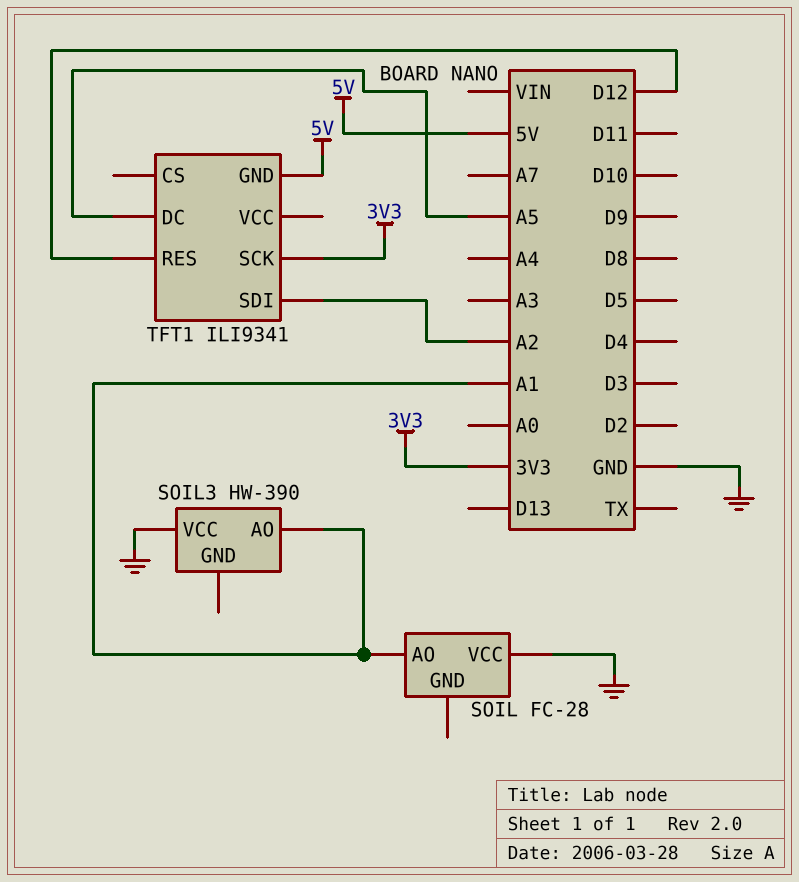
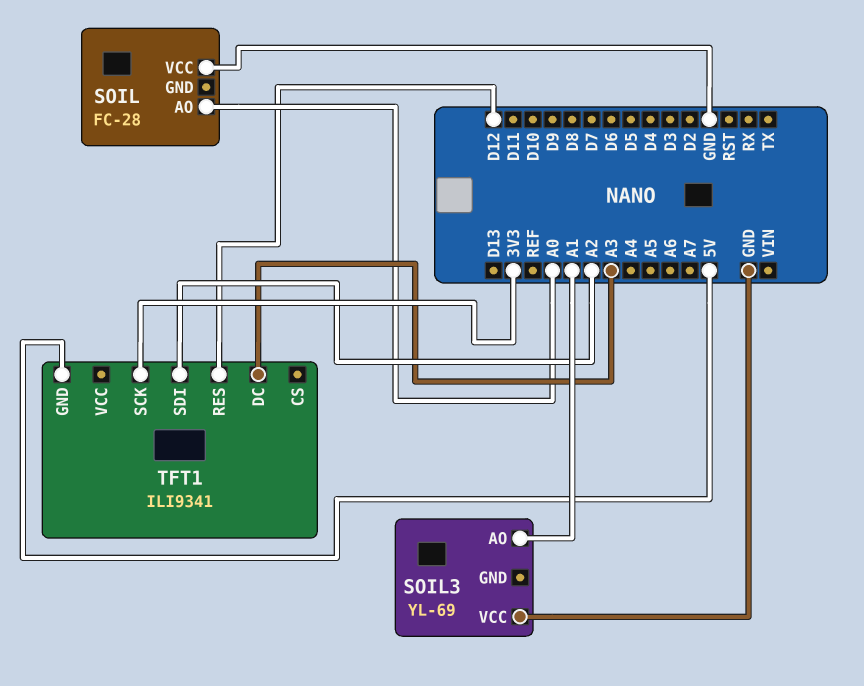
SOIL pin AO: A1 -> A0
SOIL3: HW-390 -> YL-69
TFT1 pin DC: A5 -> A3

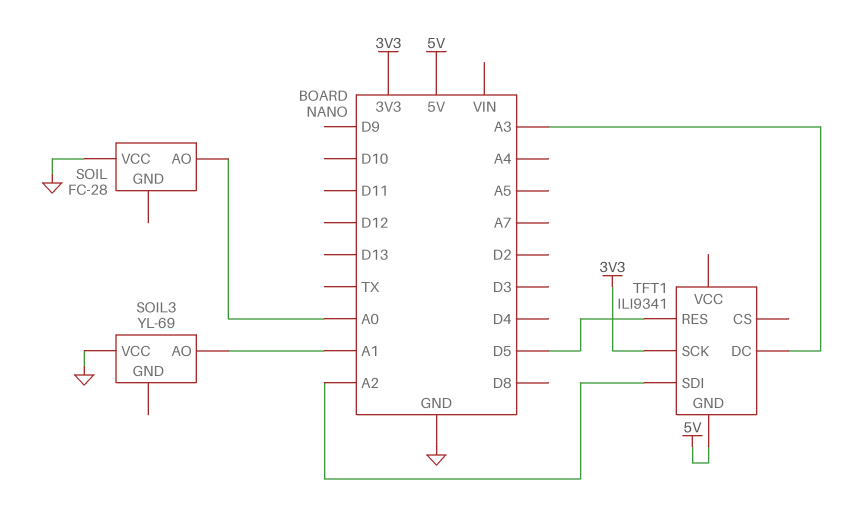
TFT1 pin RES: D12 -> D5

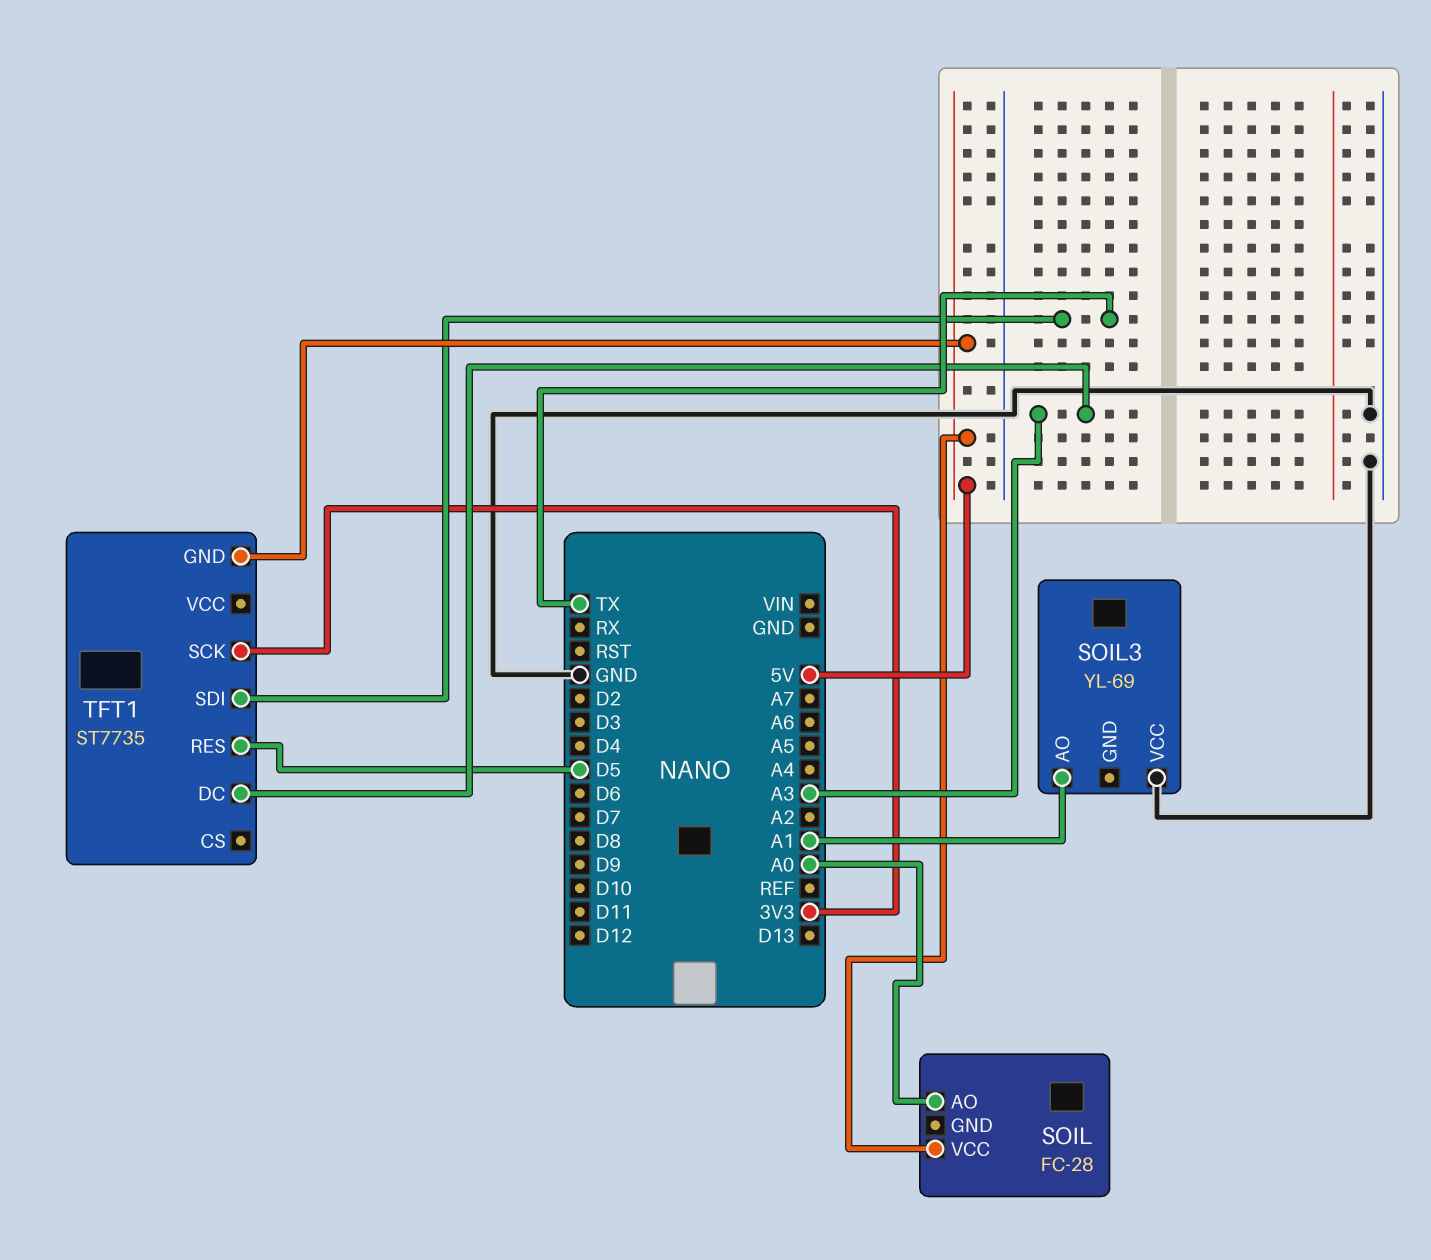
SOIL pin VCC: GND -> 5V
TFT1: ILI9341 -> ST7735
TFT1 pin SDI: A2 -> TX

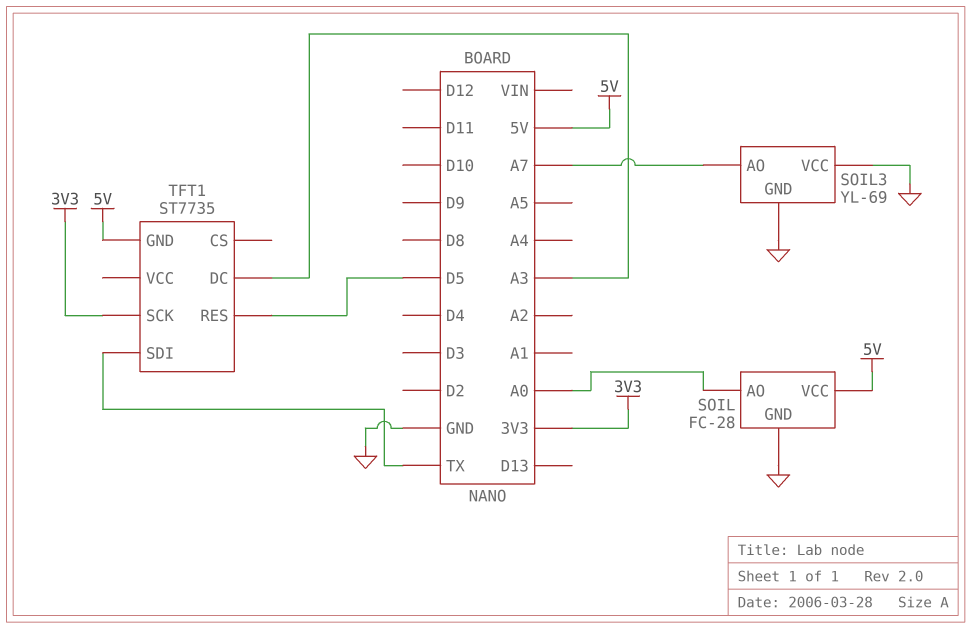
SOIL pin GND: none -> GND
SOIL3 pin AO: A1 -> A7
SOIL3 pin GND: none -> GND

